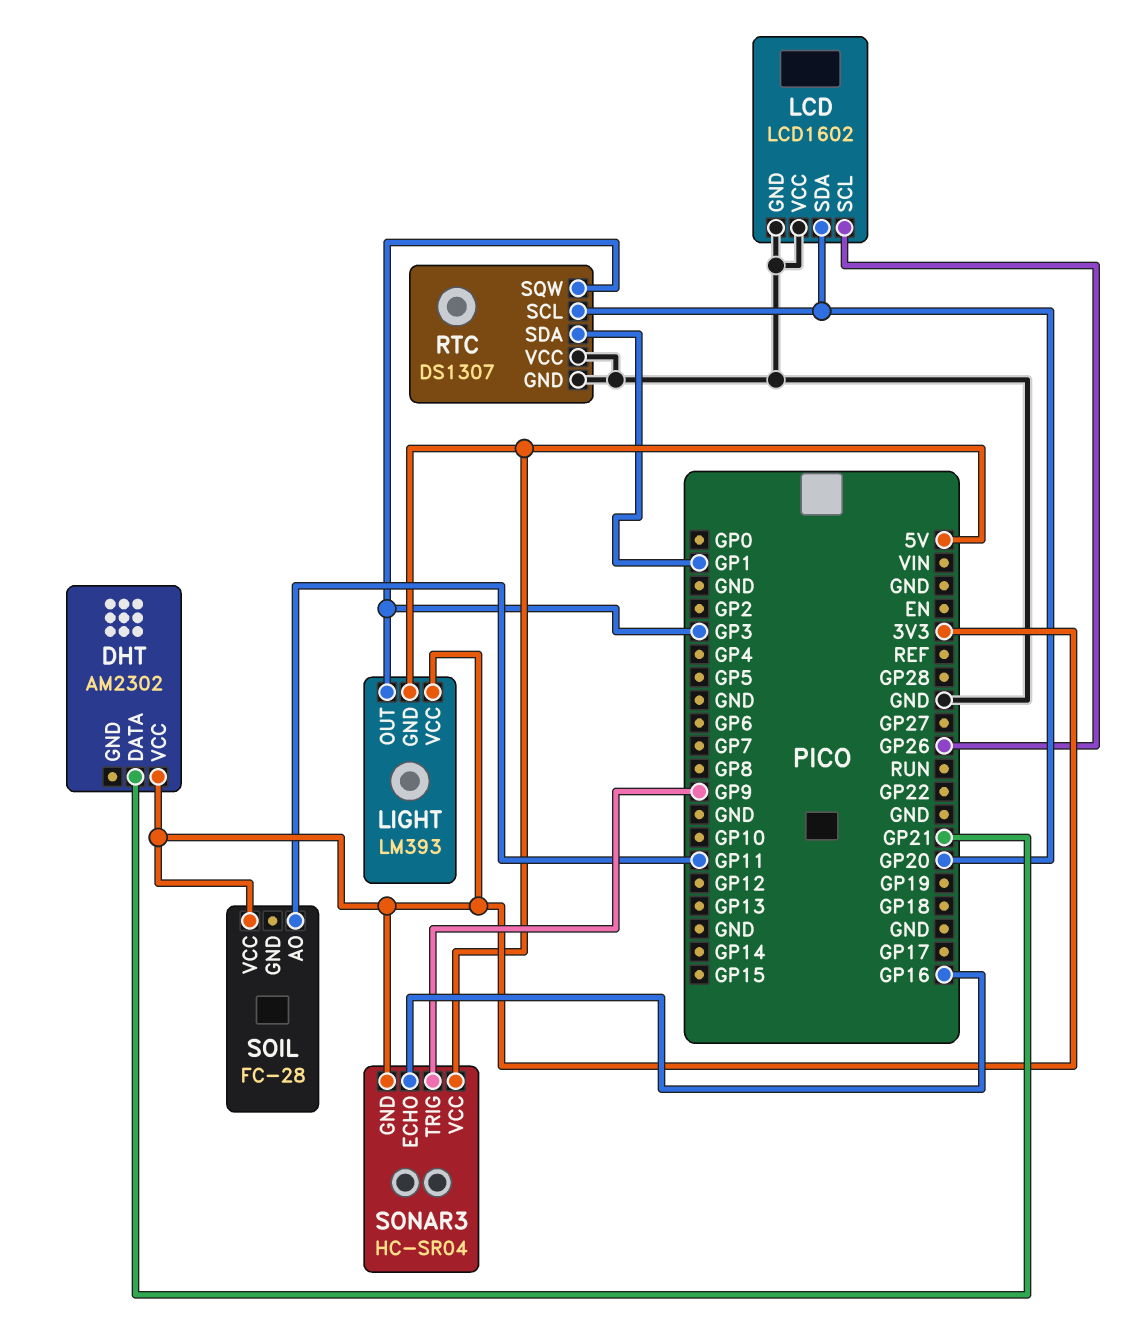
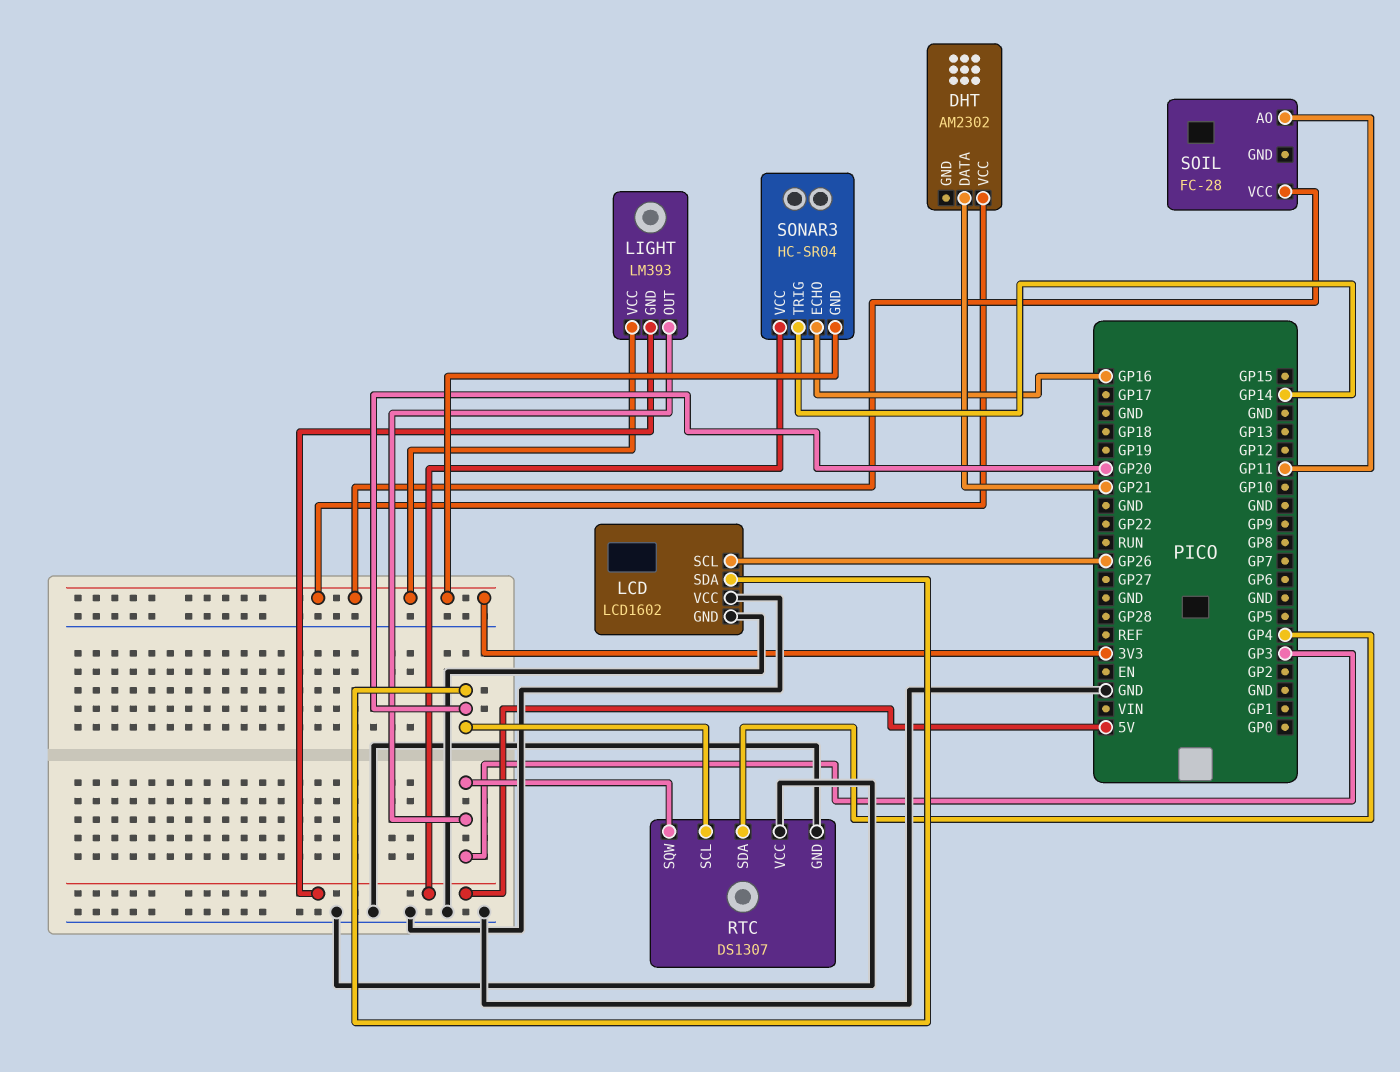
RTC pin SDA: GP1 -> GP4
SONAR3 pin TRIG: GP9 -> GP14

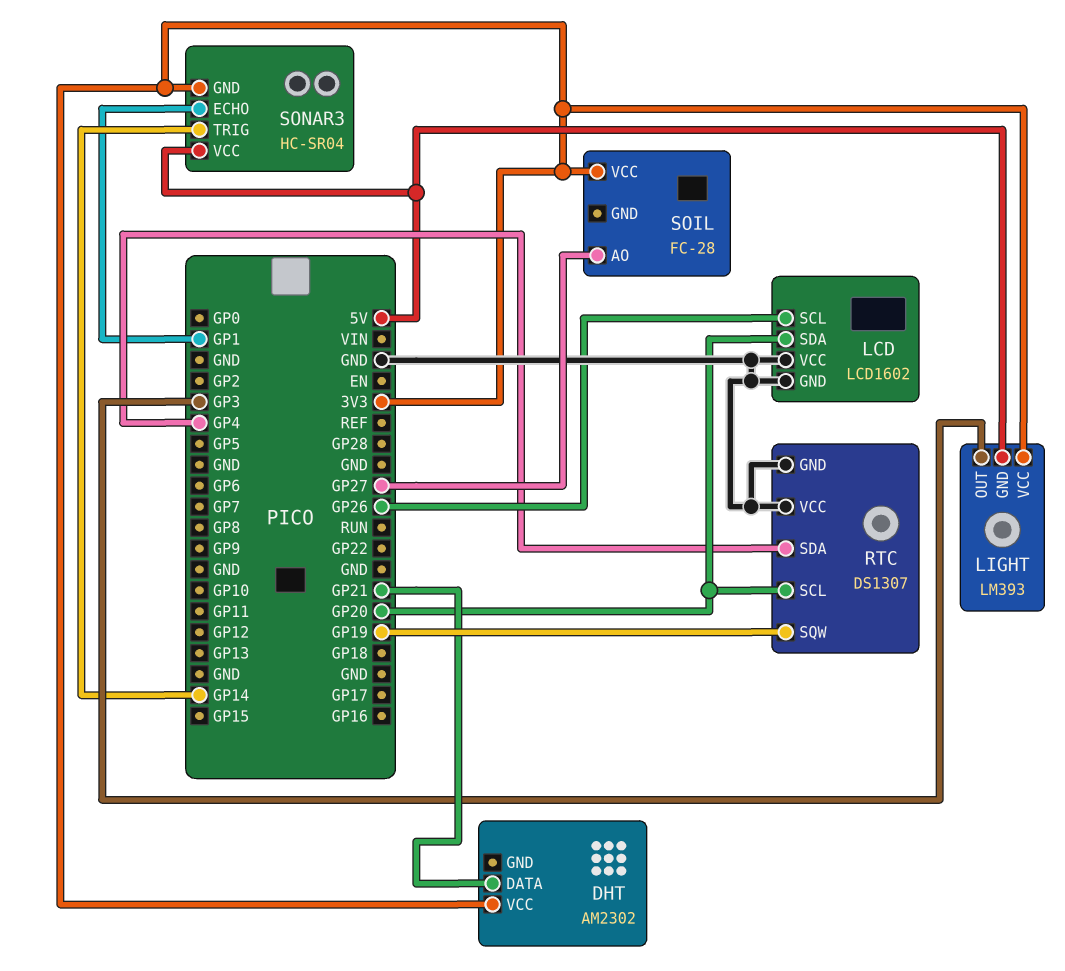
RTC pin SQW: GP3 -> GP19
SOIL pin AO: GP11 -> GP27
SONAR3 pin ECHO: GP16 -> GP1

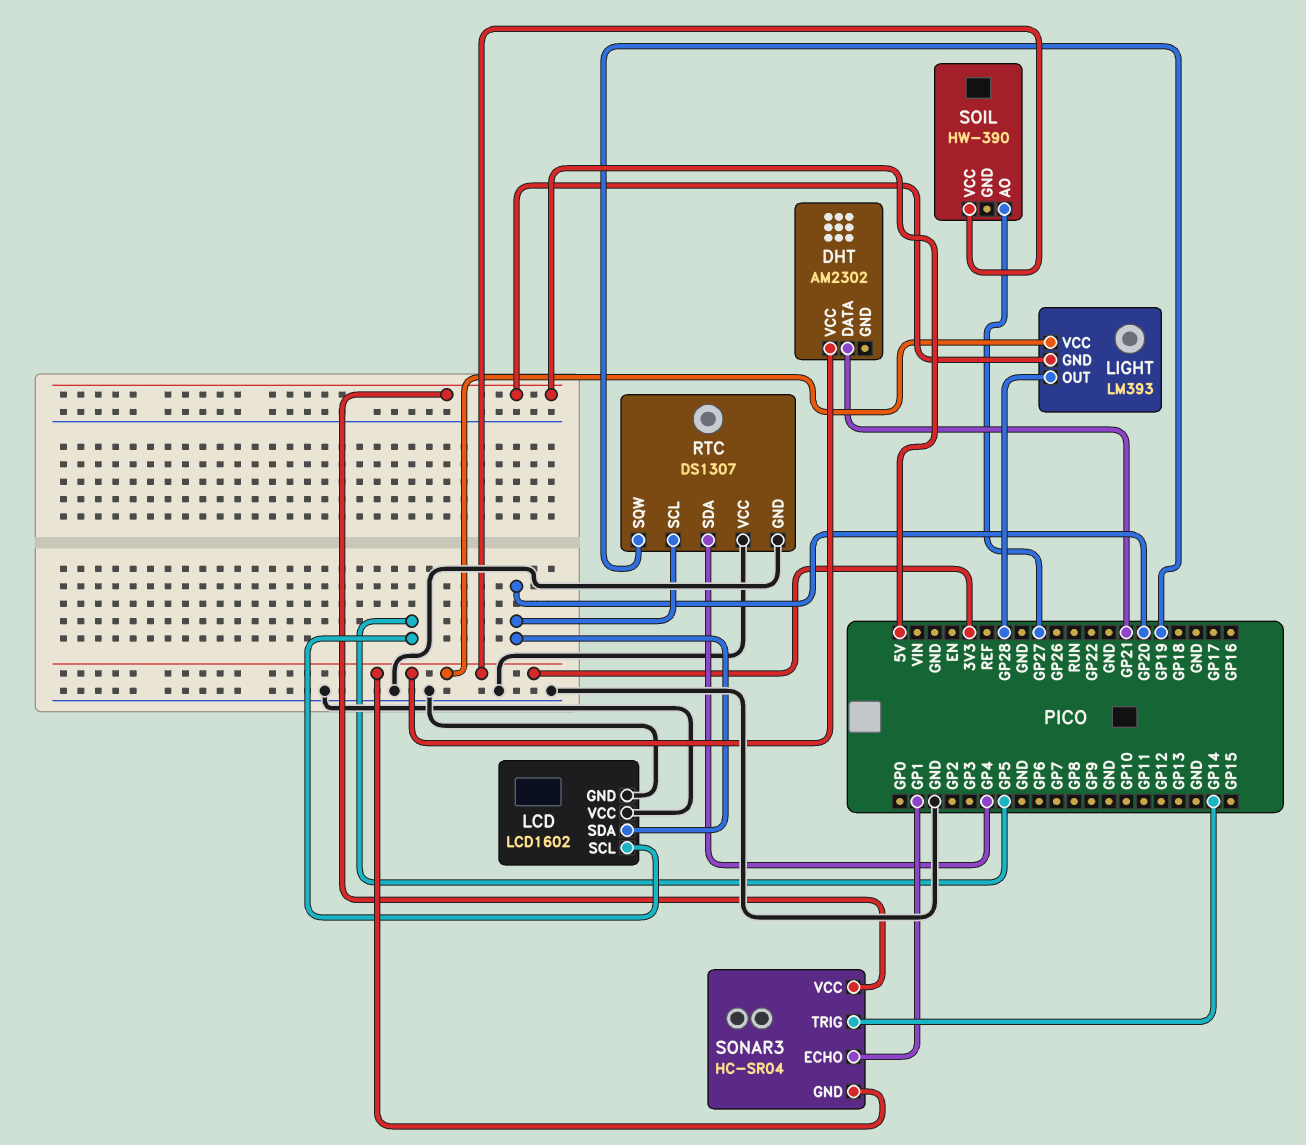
LCD pin SCL: GP26 -> GP5
LIGHT pin OUT: GP3 -> GP28
SOIL: FC-28 -> HW-390

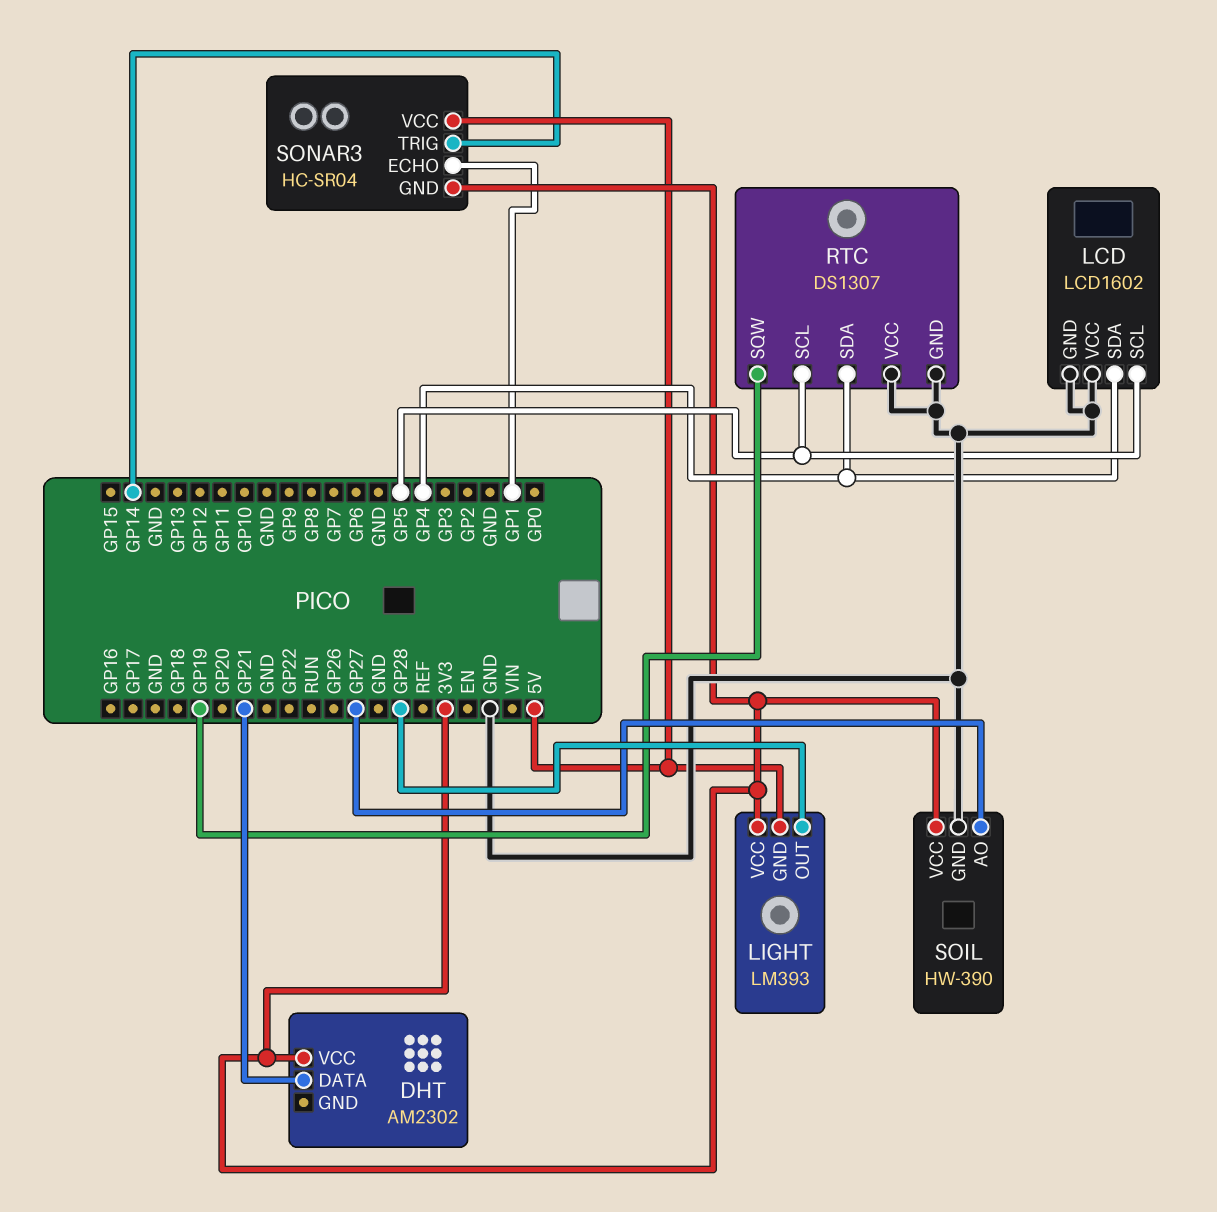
LCD pin SDA: GP20 -> GP4
RTC pin SCL: GP20 -> GP5
SOIL pin GND: none -> GND

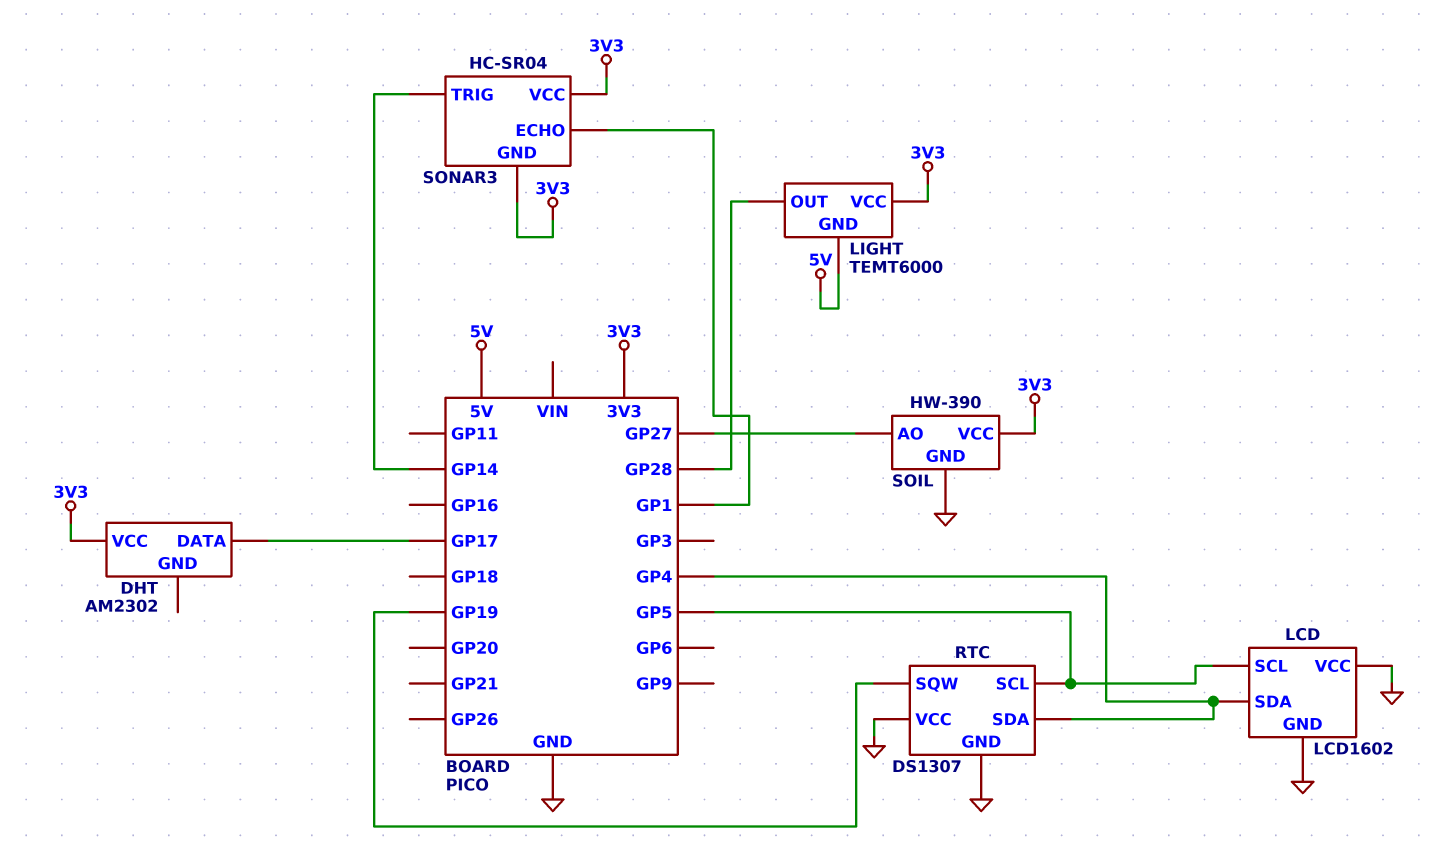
DHT pin DATA: GP21 -> GP17
LIGHT: LM393 -> TEMT6000
SONAR3 pin VCC: 5V -> 3V3

